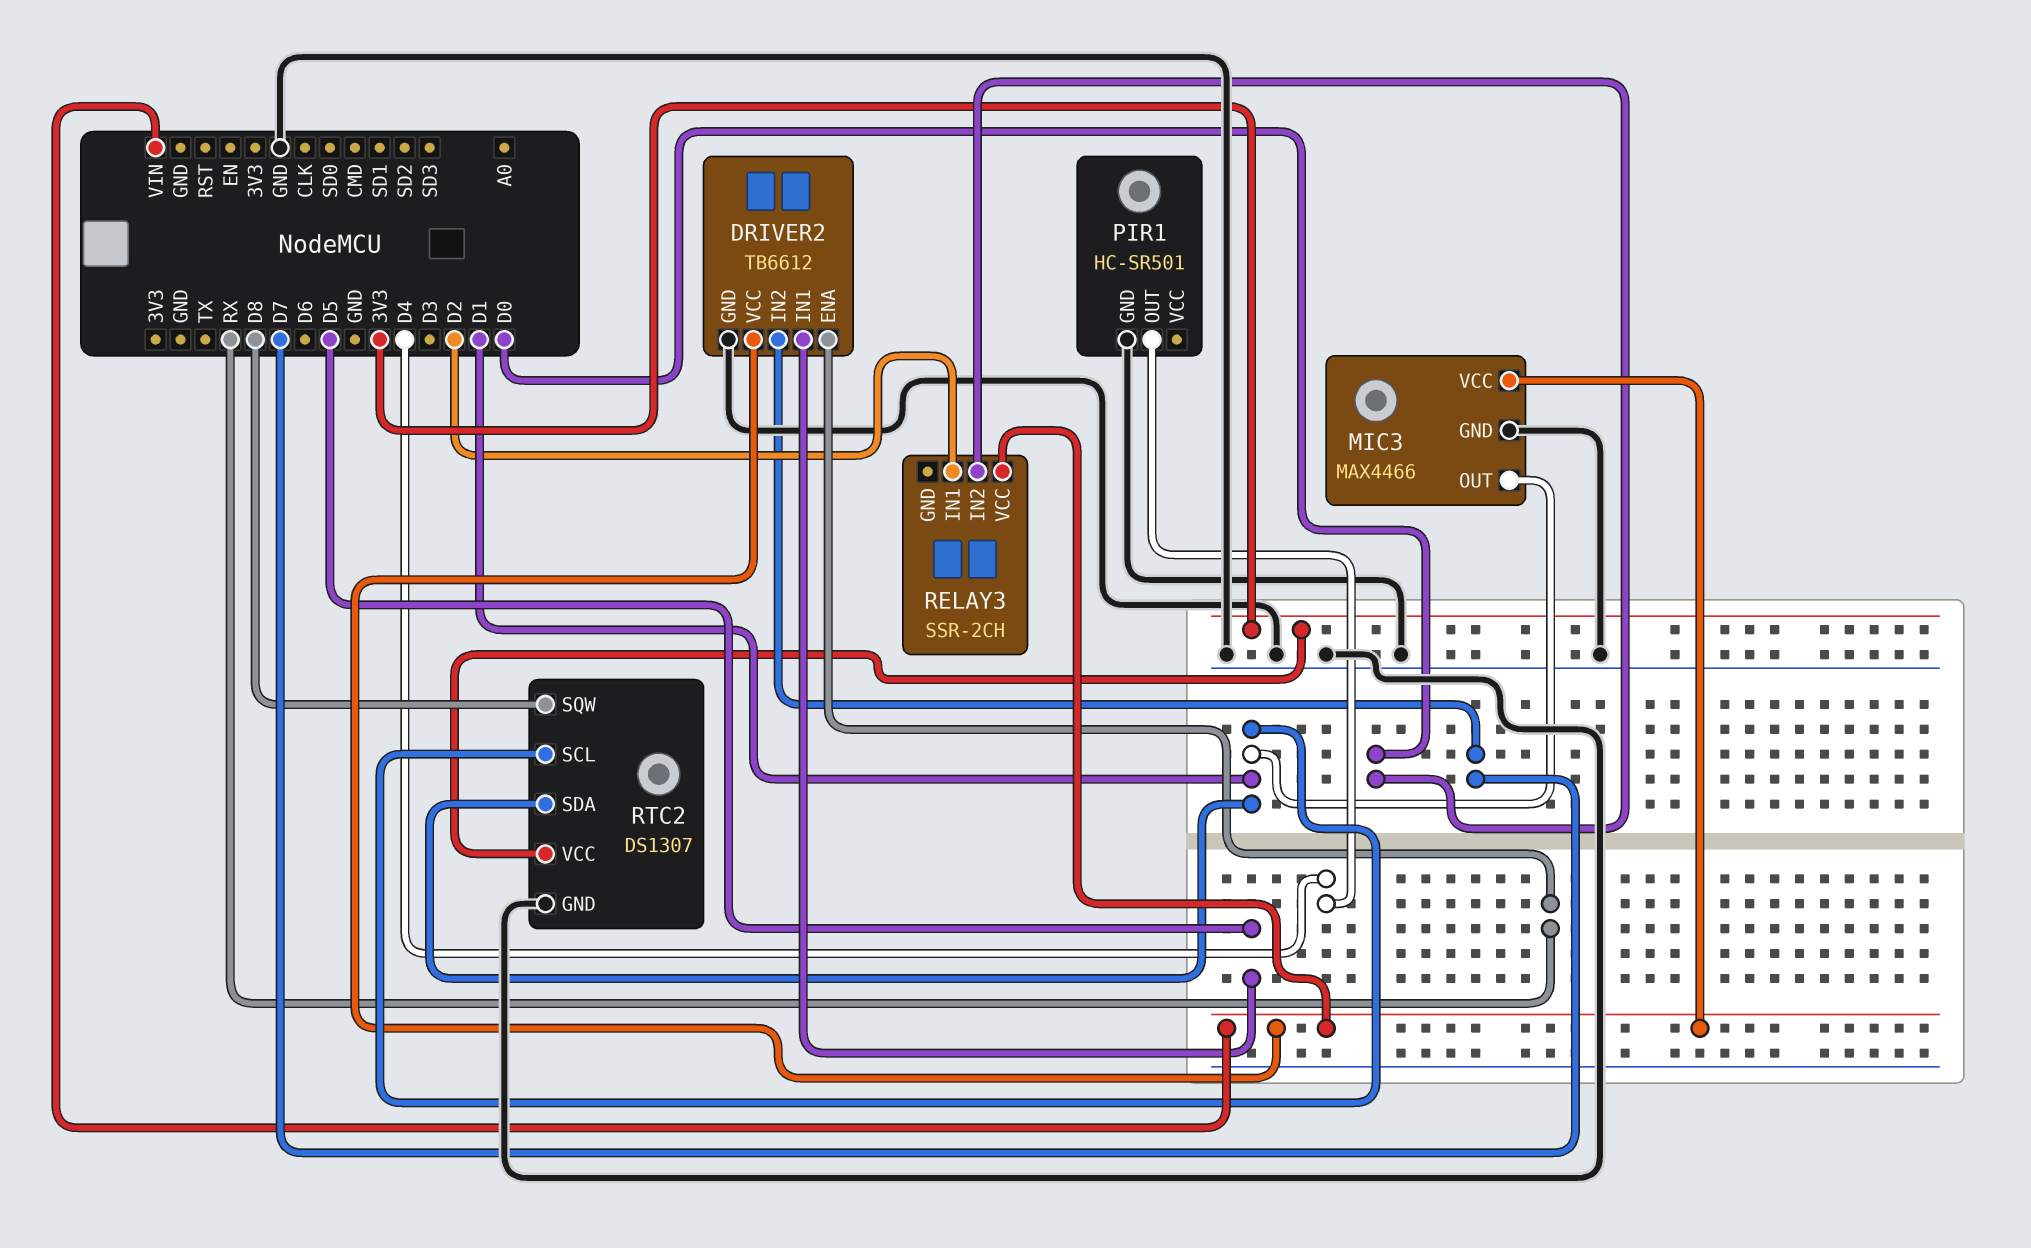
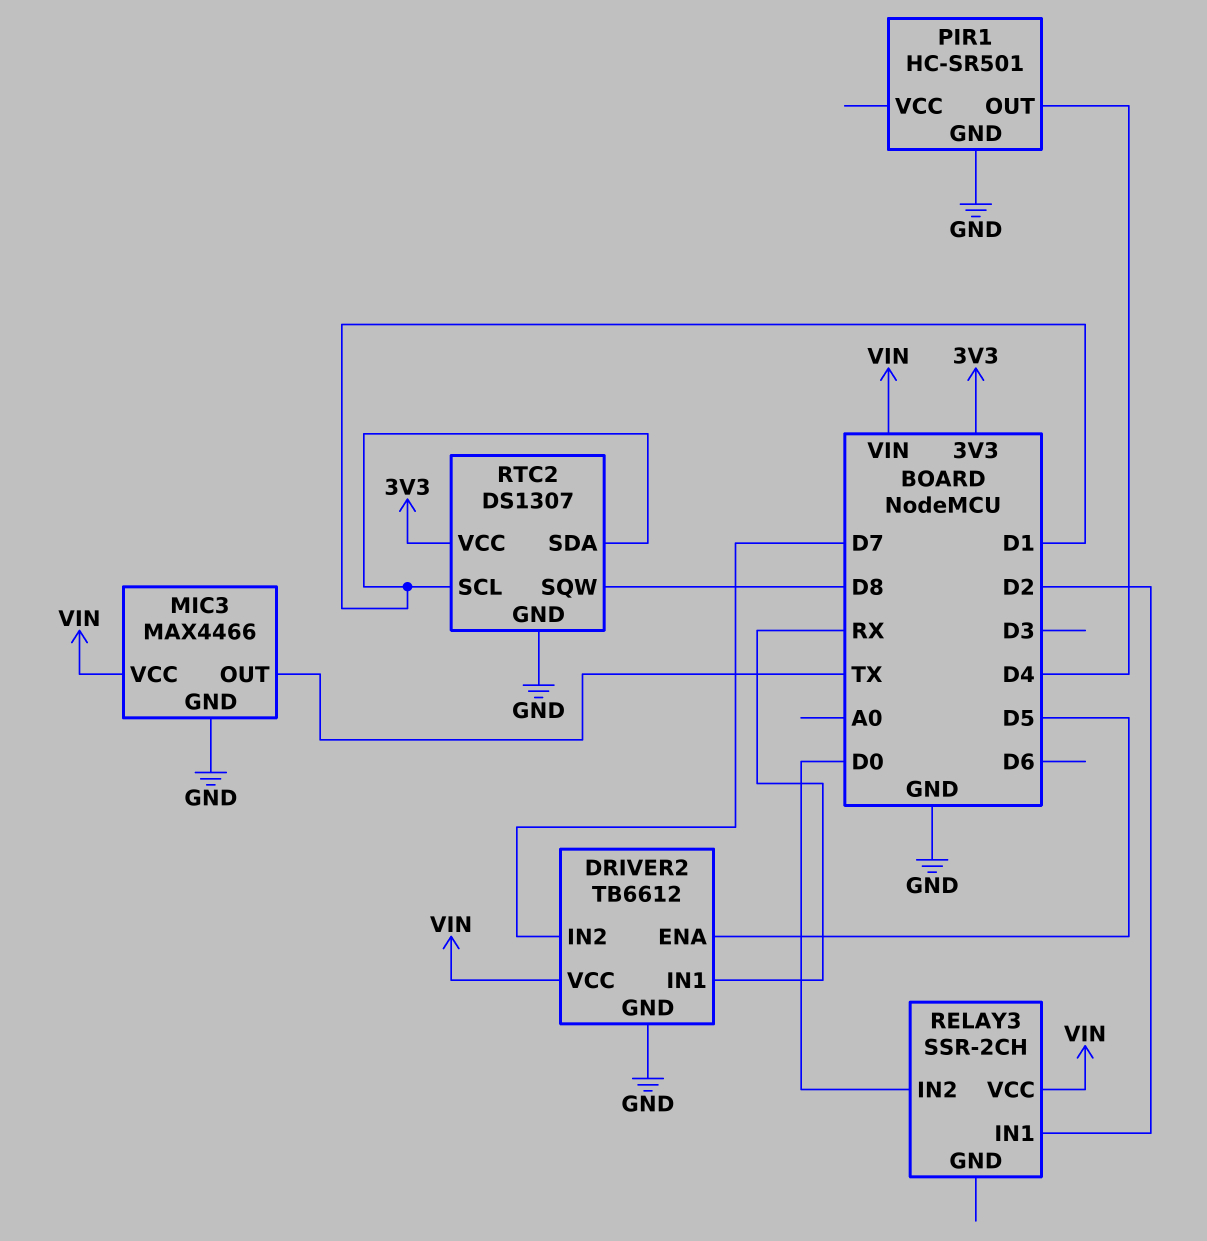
DRIVER2 pin ENA: RX -> D5
DRIVER2 pin IN1: D5 -> RX
MIC3 pin OUT: D1 -> TX

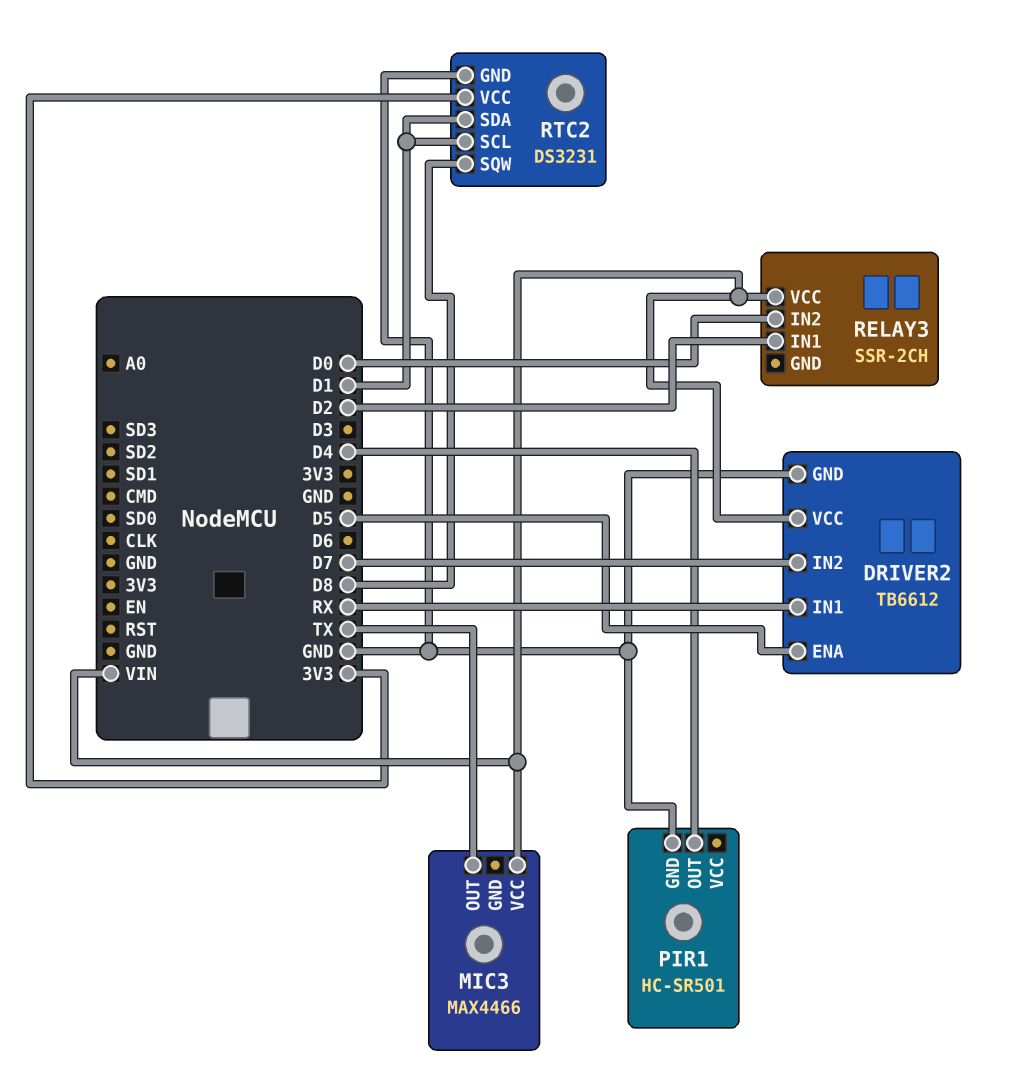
MIC3 pin GND: GND -> none
RTC2: DS1307 -> DS3231

